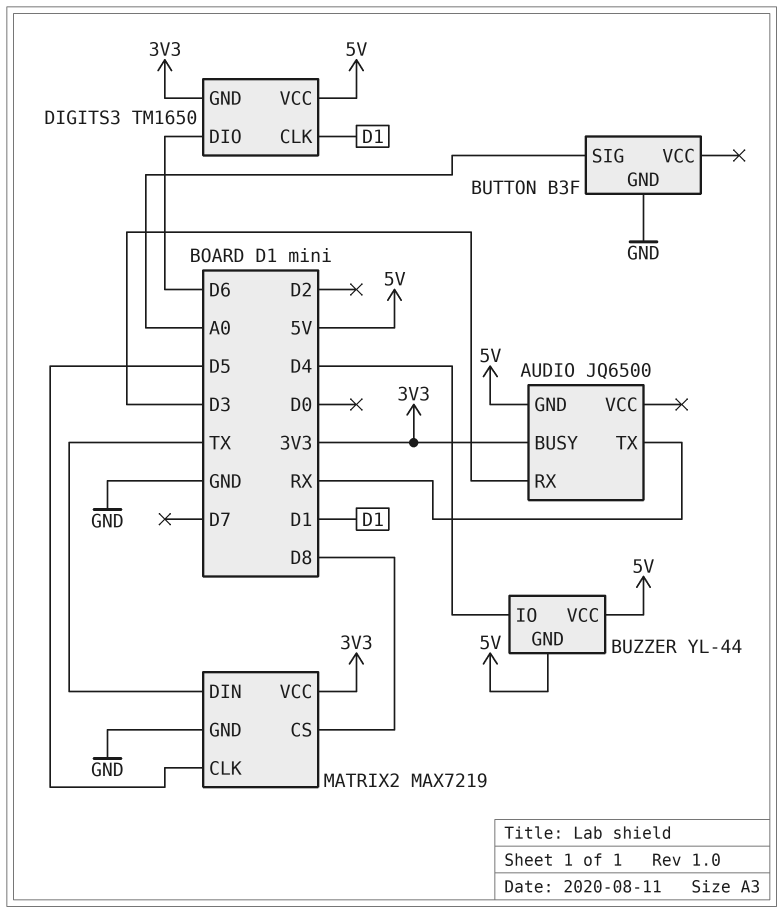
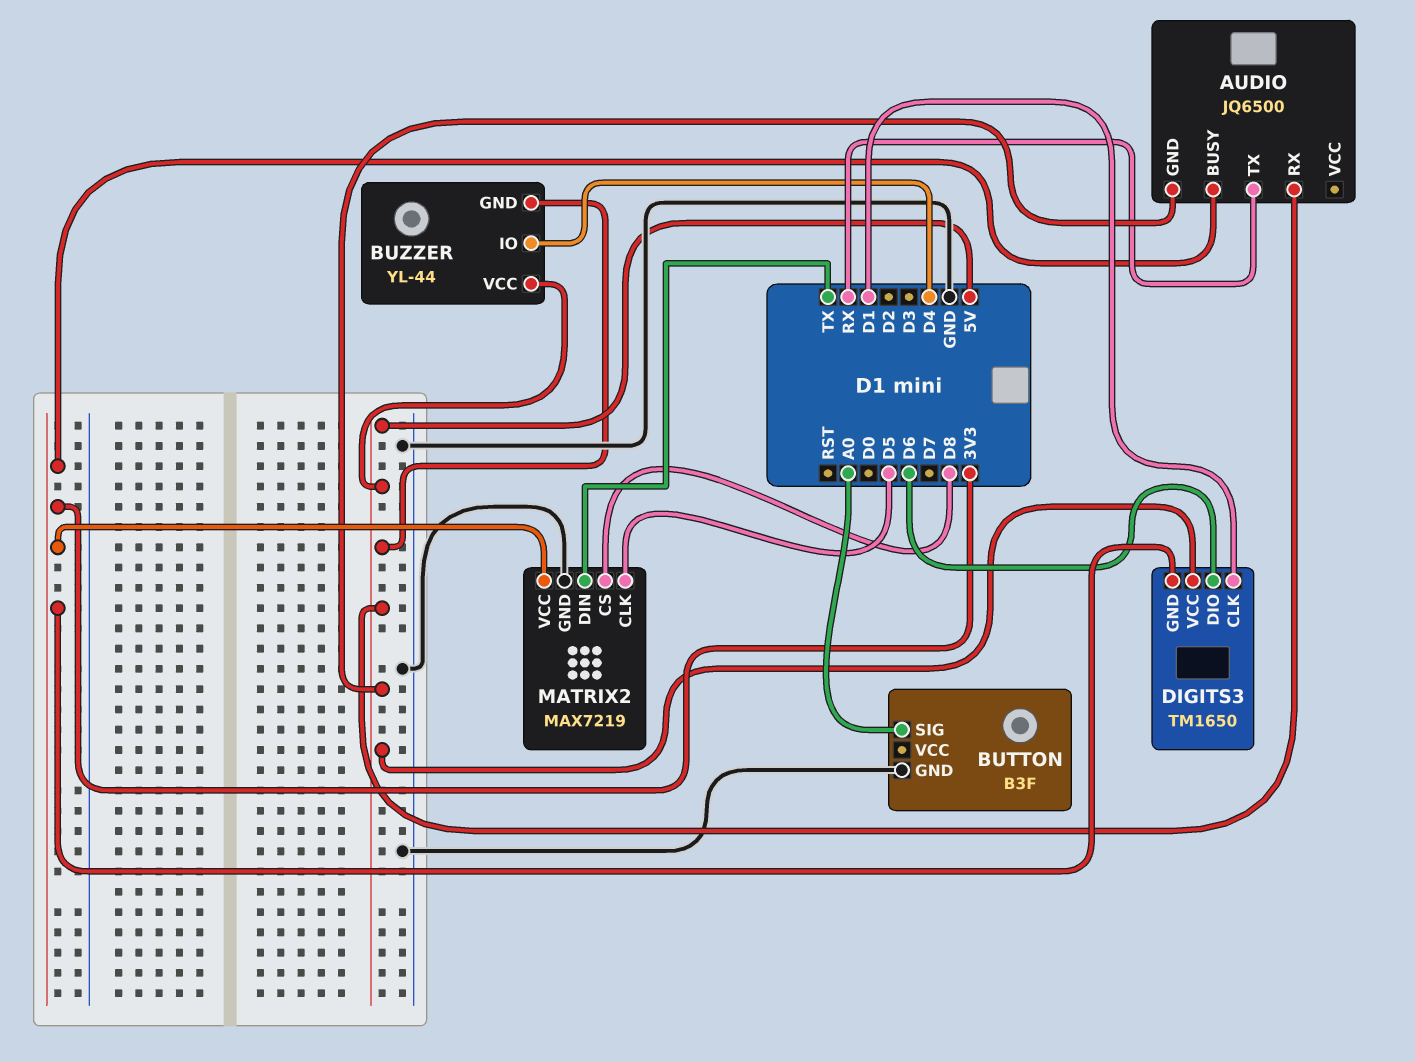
AUDIO pin RX: D3 -> 5V

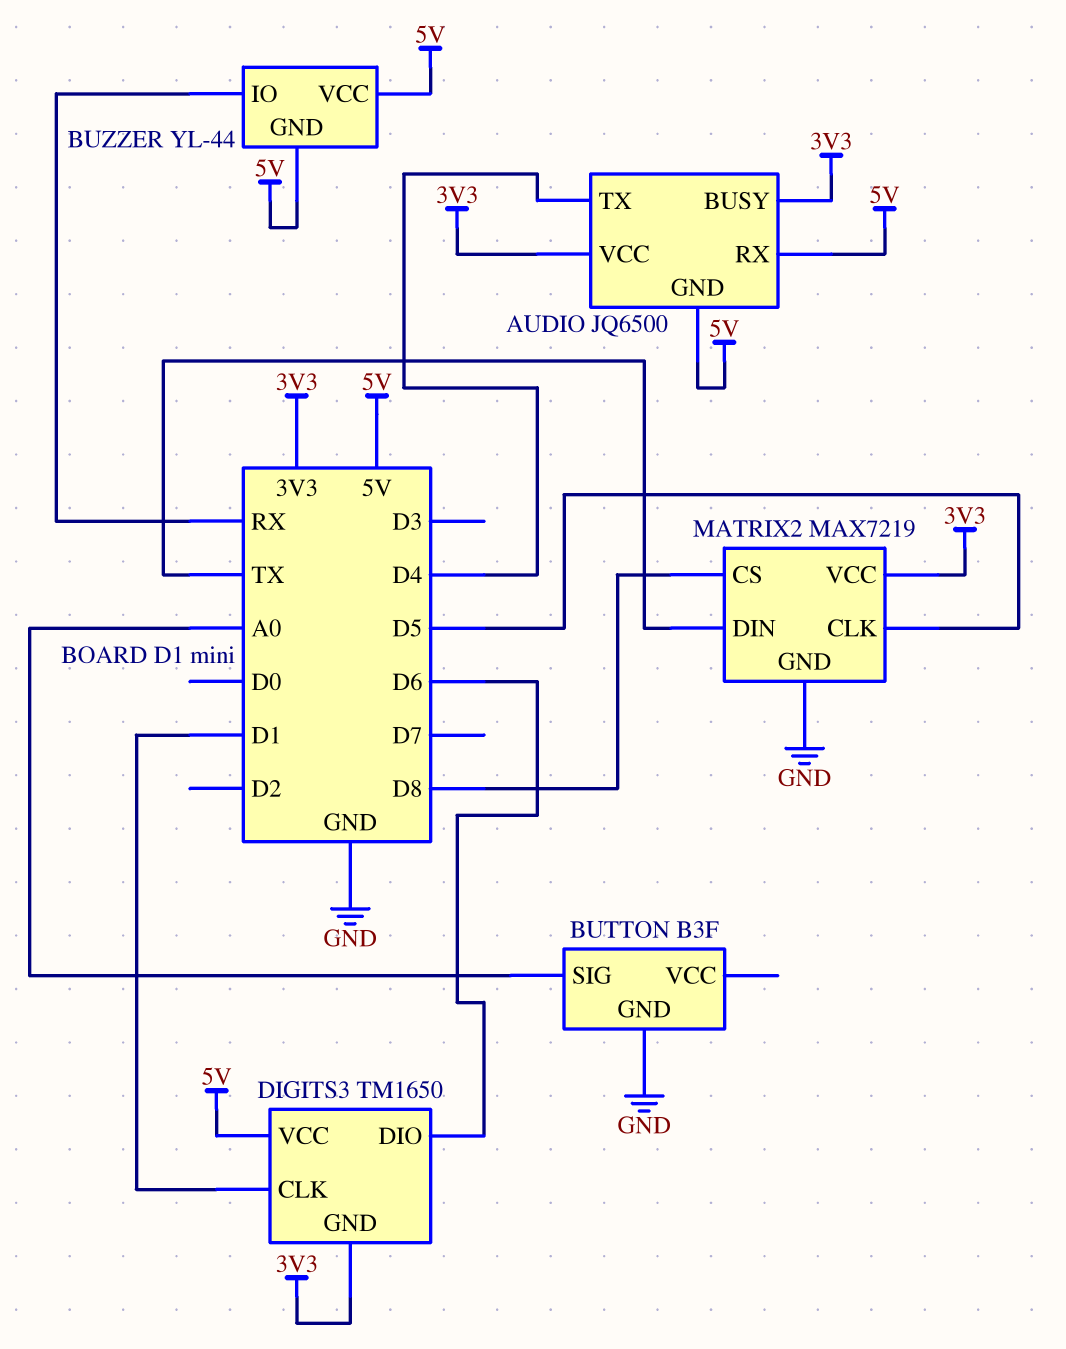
AUDIO pin TX: RX -> D4
AUDIO pin VCC: none -> 3V3
BUZZER pin IO: D4 -> RX

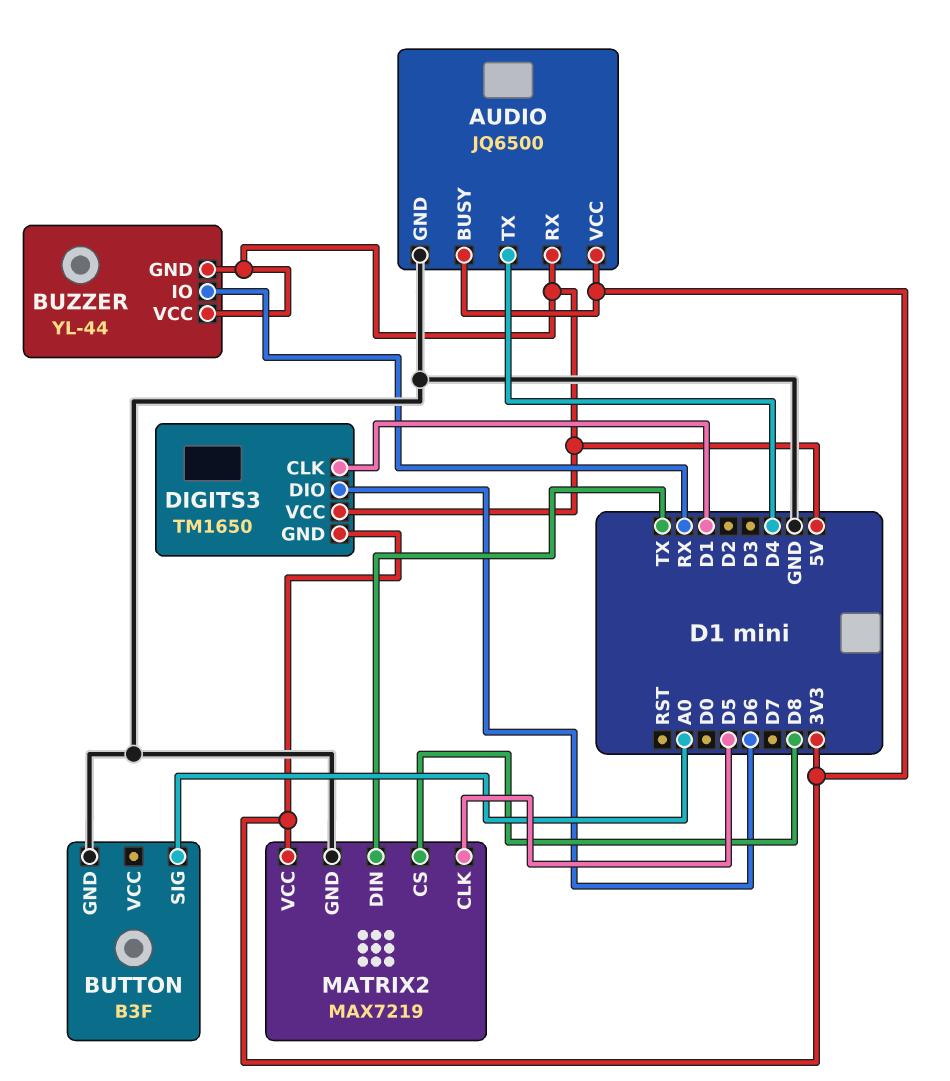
AUDIO pin GND: 5V -> GND

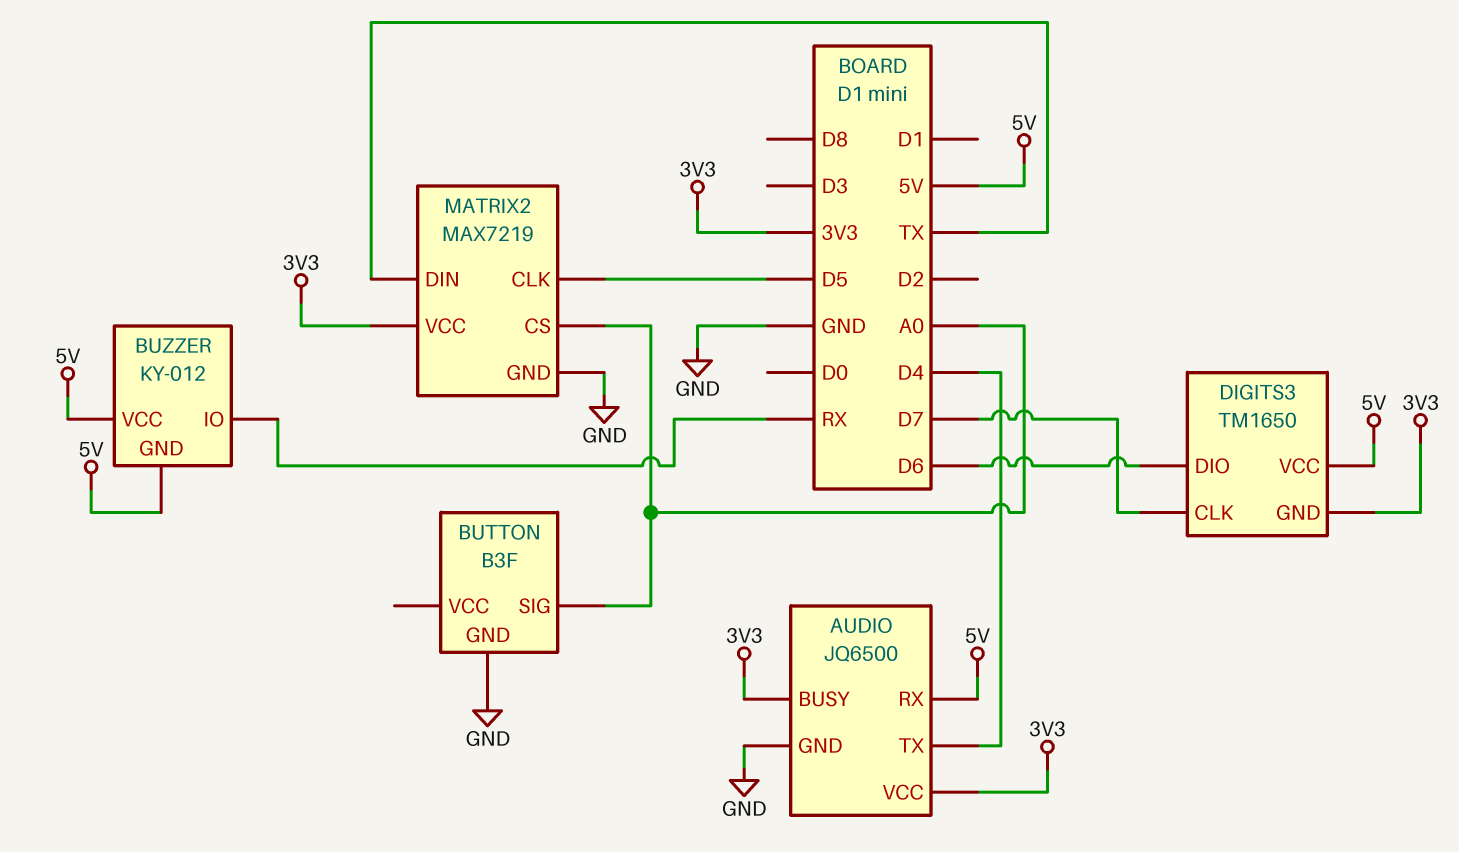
BUZZER: YL-44 -> KY-012
DIGITS3 pin CLK: D1 -> D7
MATRIX2 pin CS: D8 -> A0

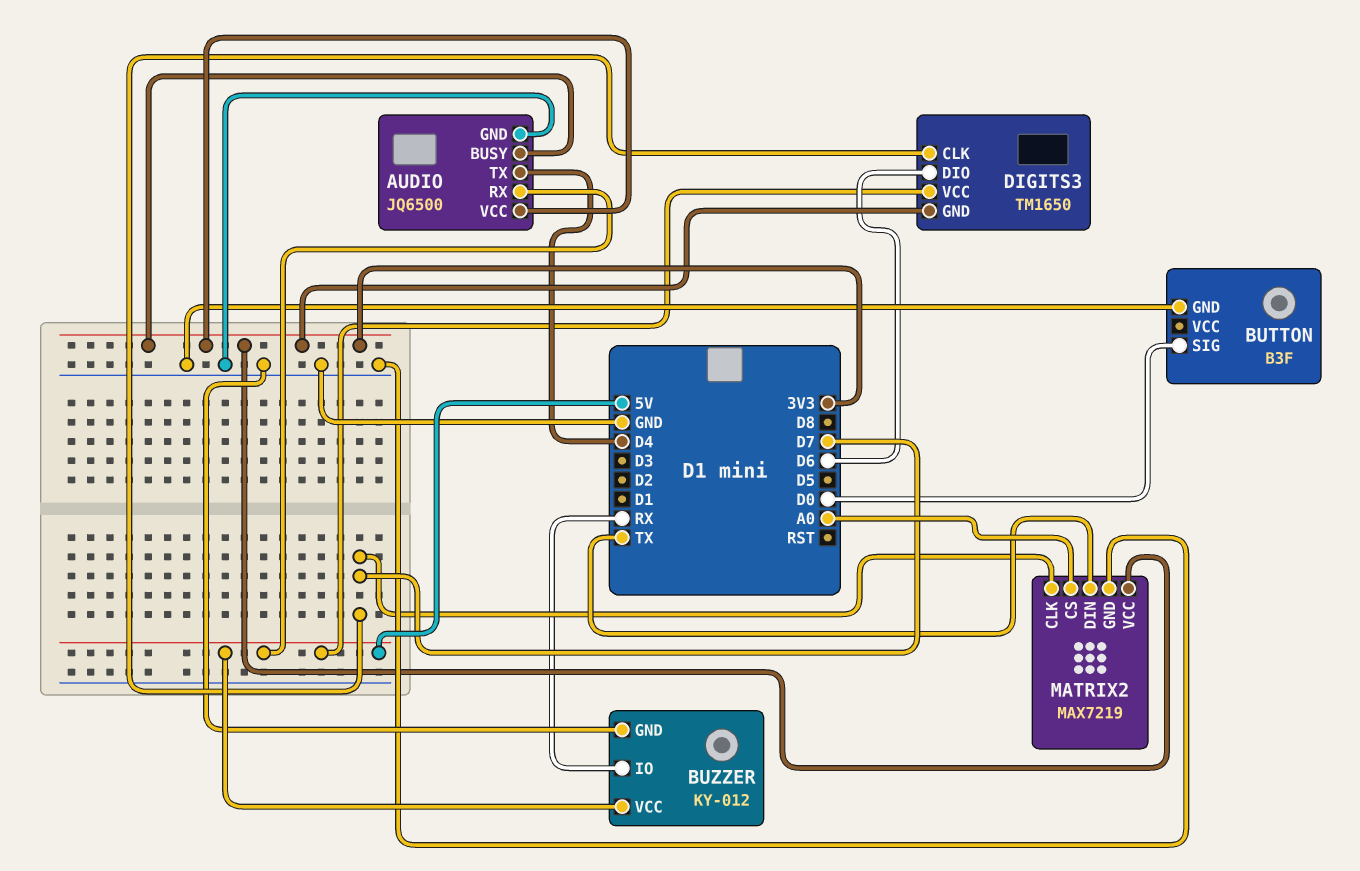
BUTTON pin SIG: A0 -> D0
BUZZER pin GND: 5V -> GND
MATRIX2 pin CLK: D5 -> D7

